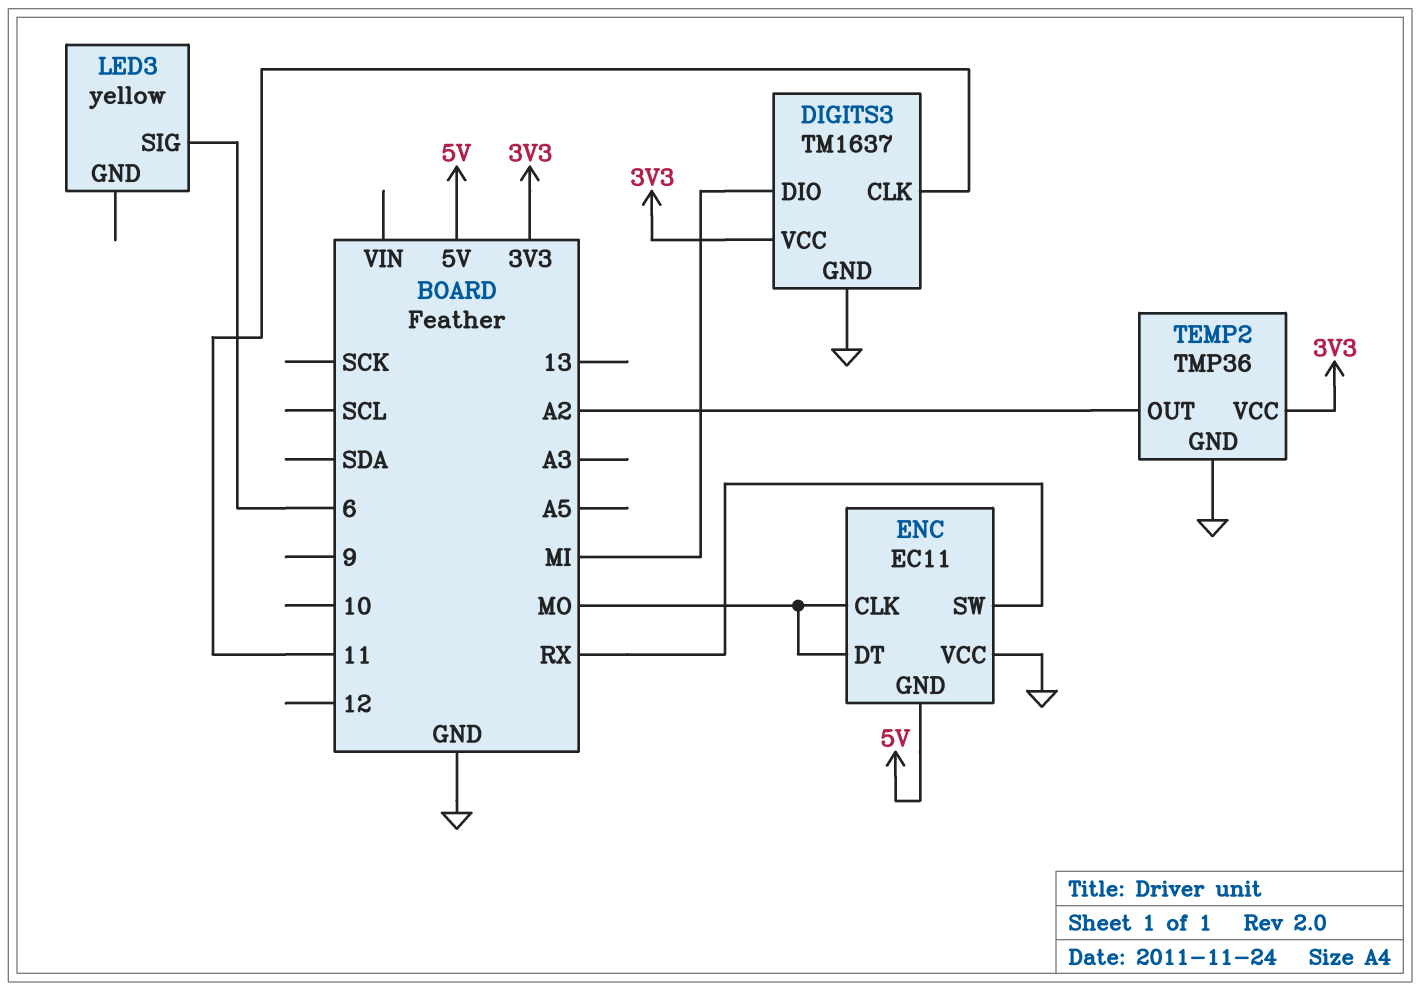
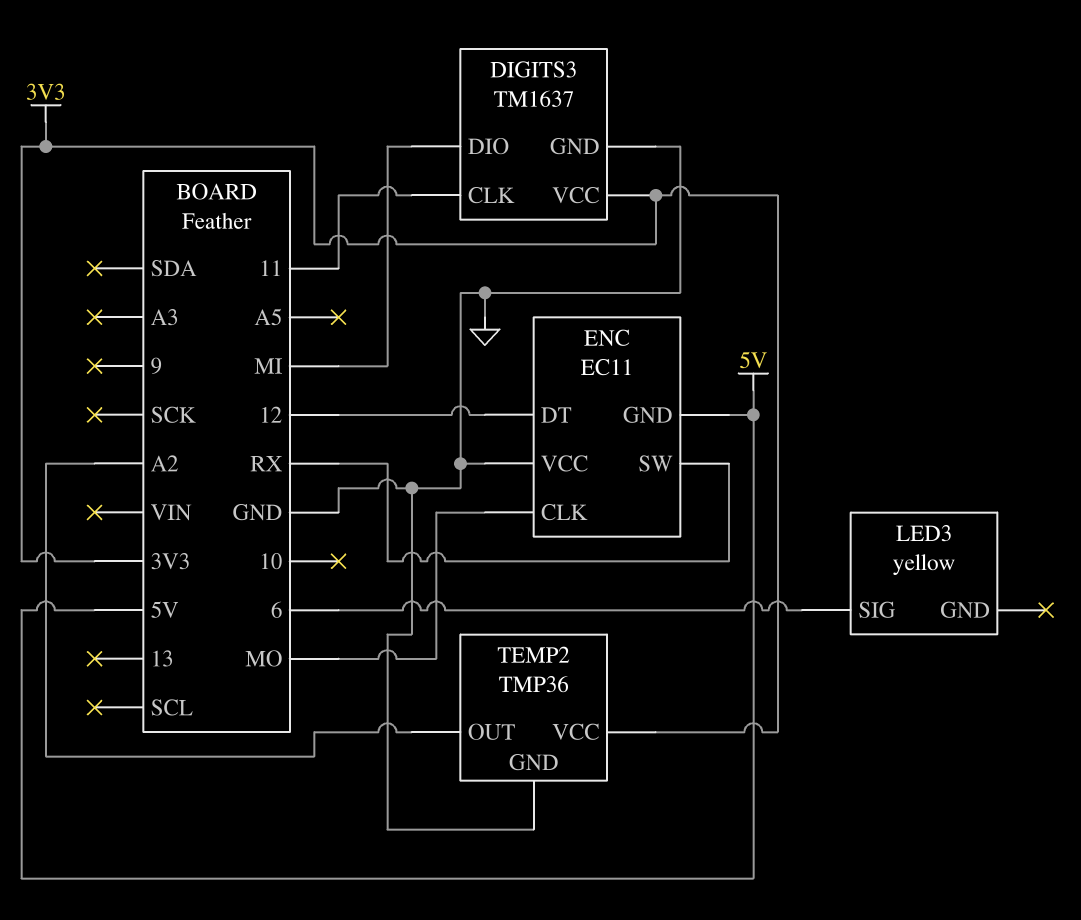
ENC pin DT: MO -> 12

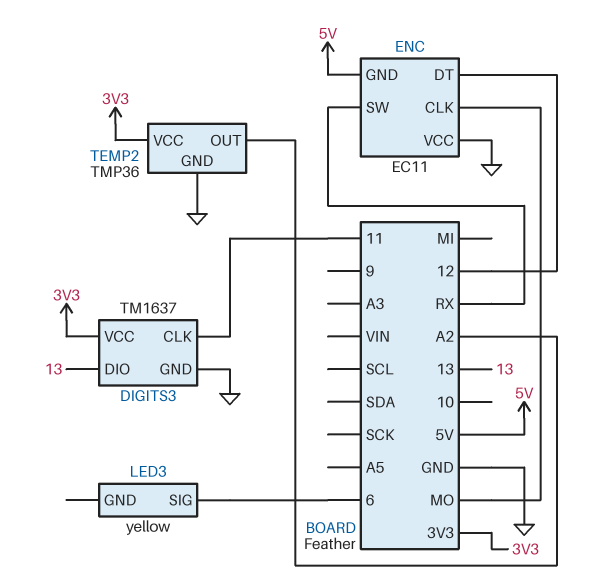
DIGITS3 pin DIO: MI -> 13

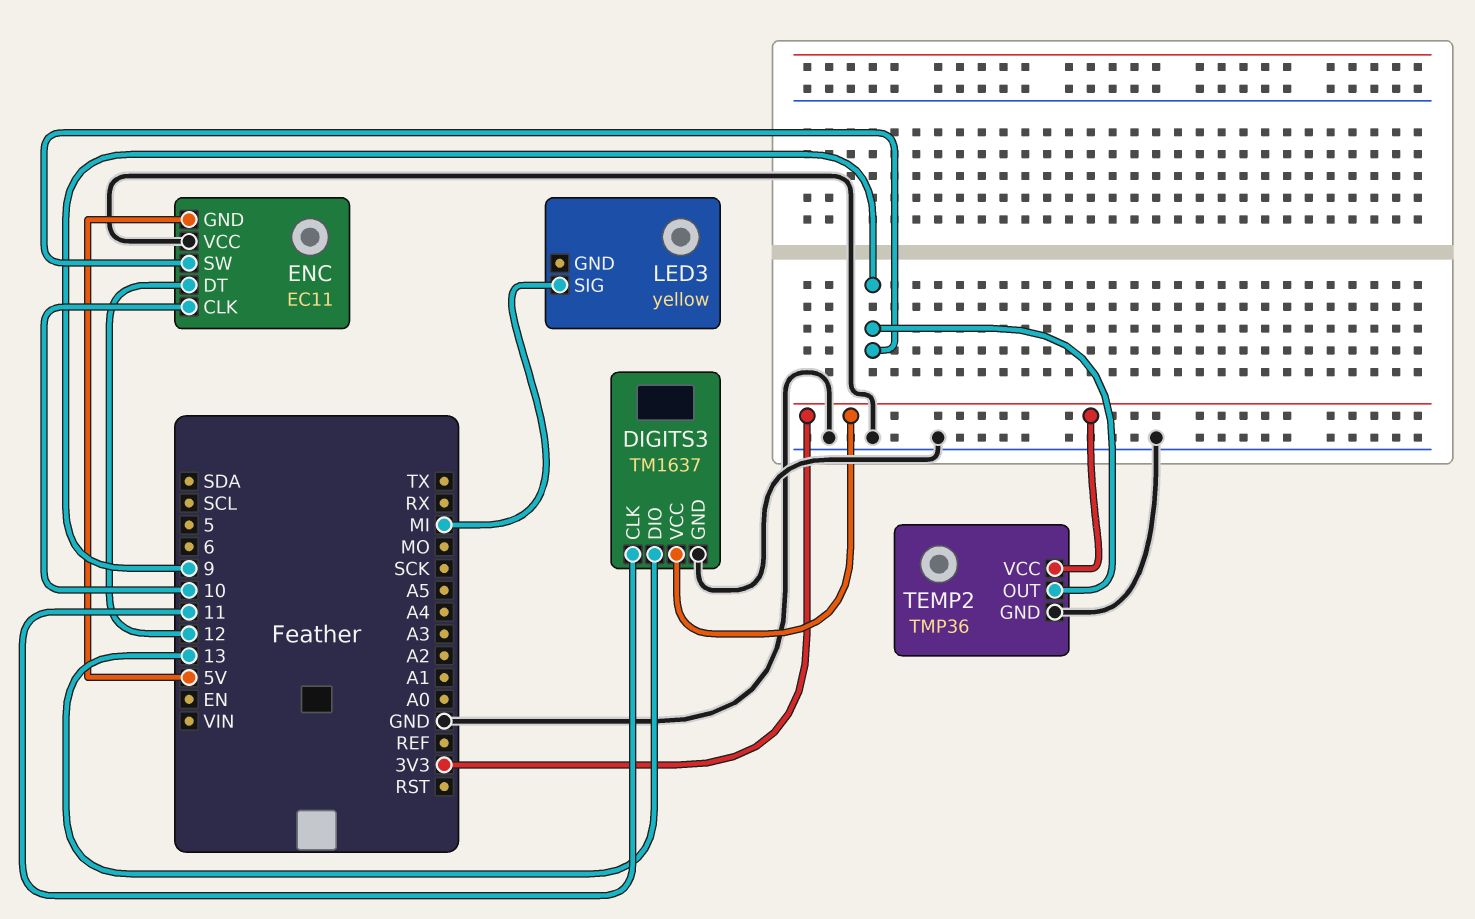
ENC pin CLK: MO -> 10
ENC pin SW: RX -> 9
LED3 pin SIG: 6 -> MI
TEMP2 pin OUT: A2 -> 9

